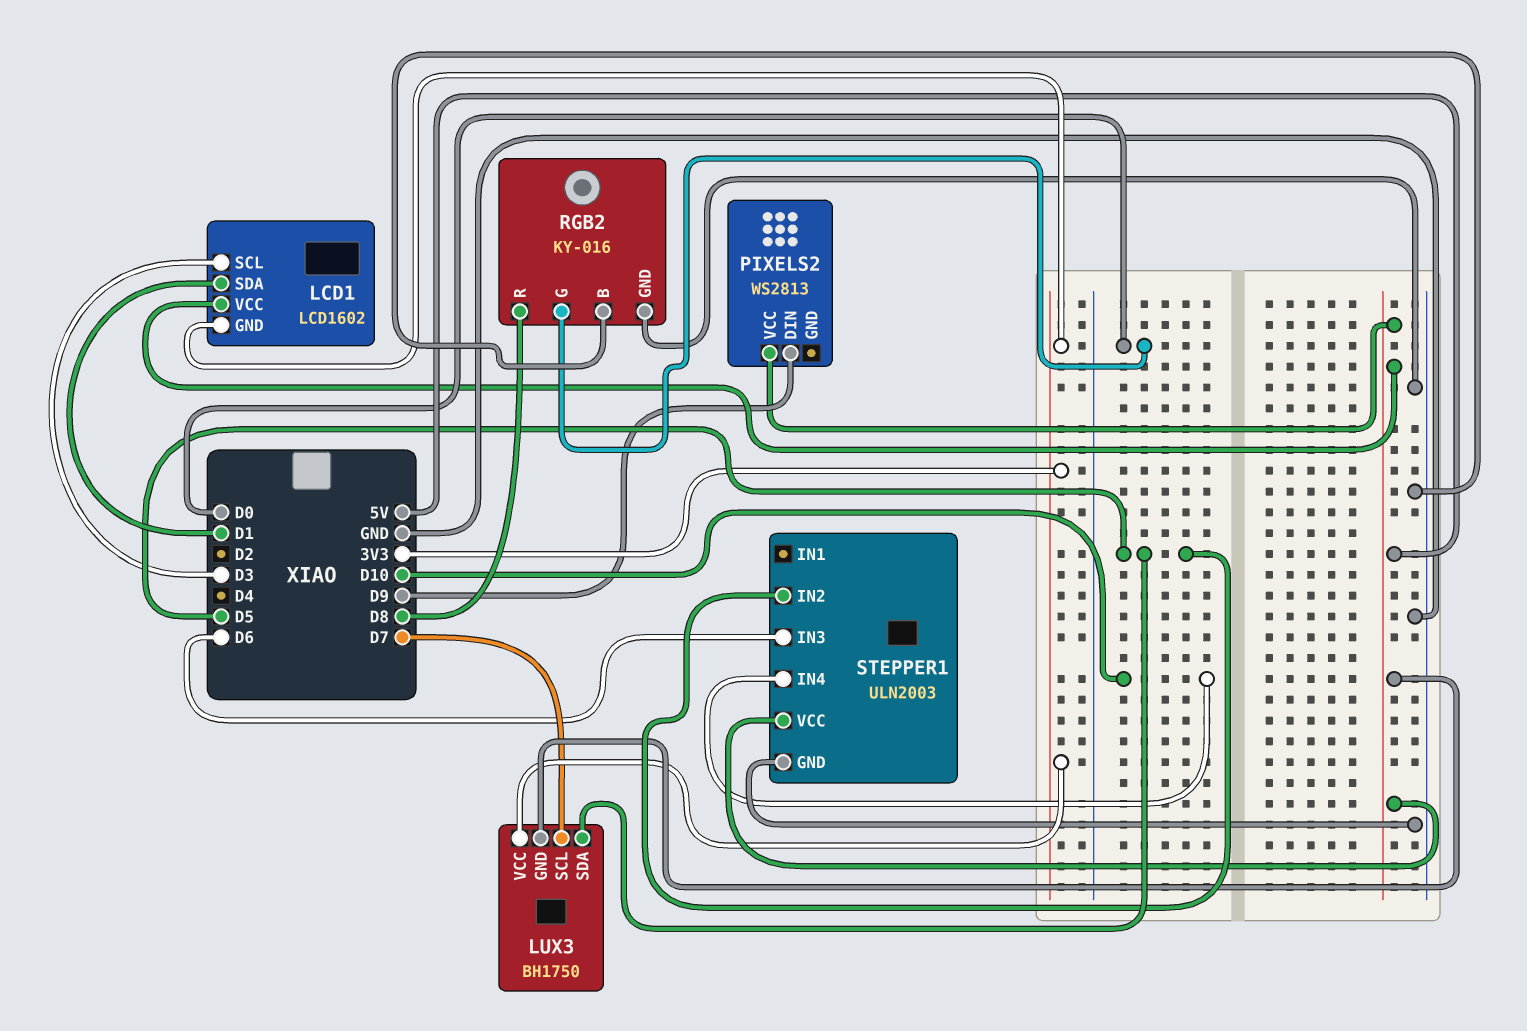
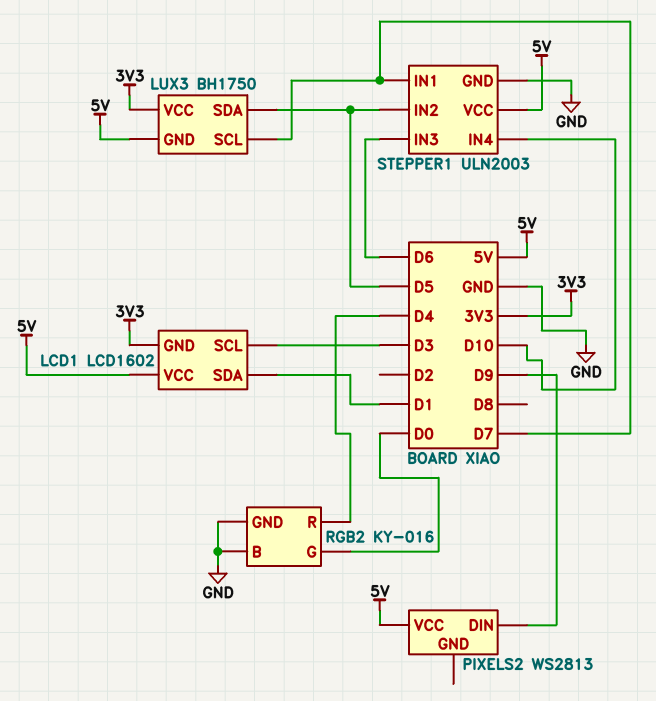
RGB2 pin R: D8 -> D4
STEPPER1 pin IN1: none -> D7

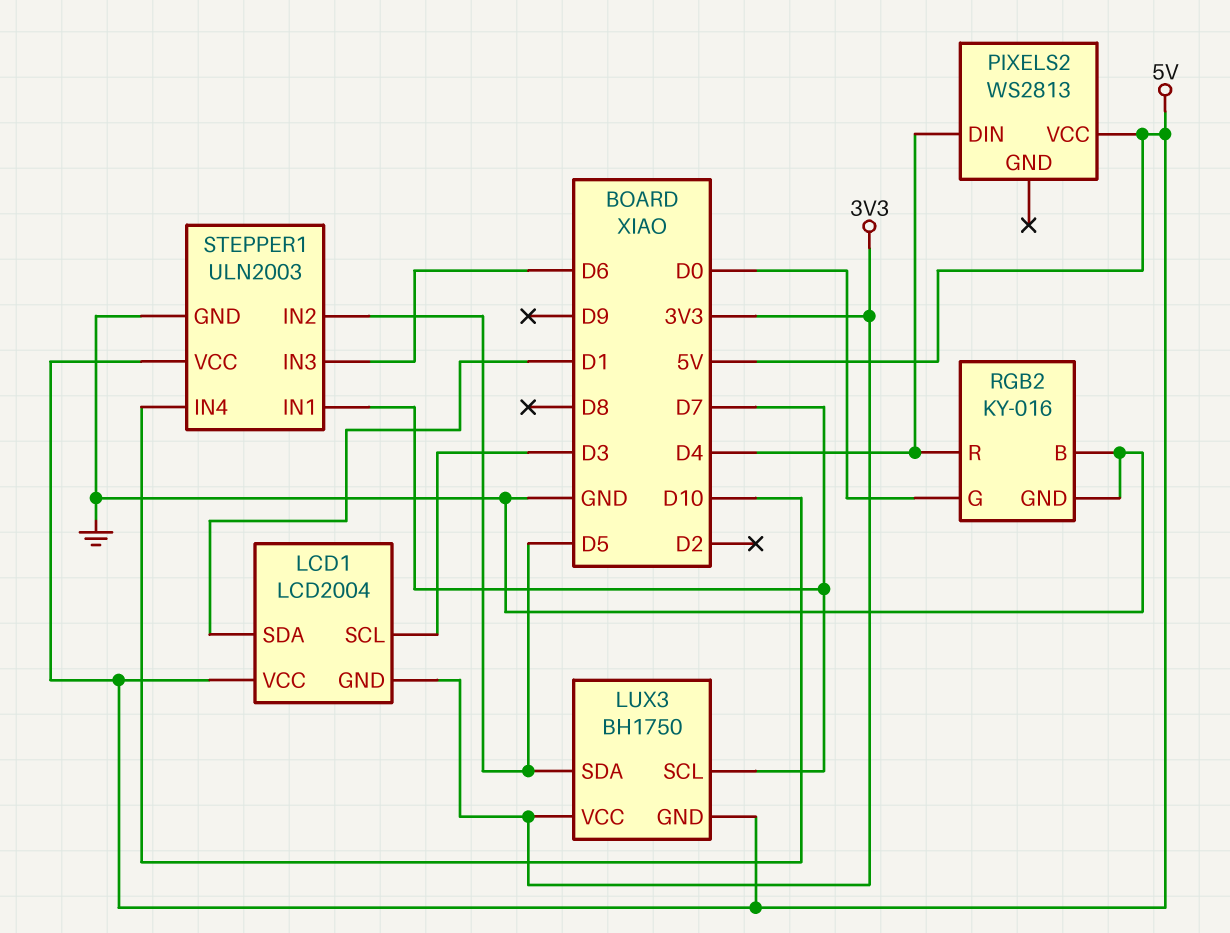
LCD1: LCD1602 -> LCD2004
PIXELS2 pin DIN: D9 -> D4

